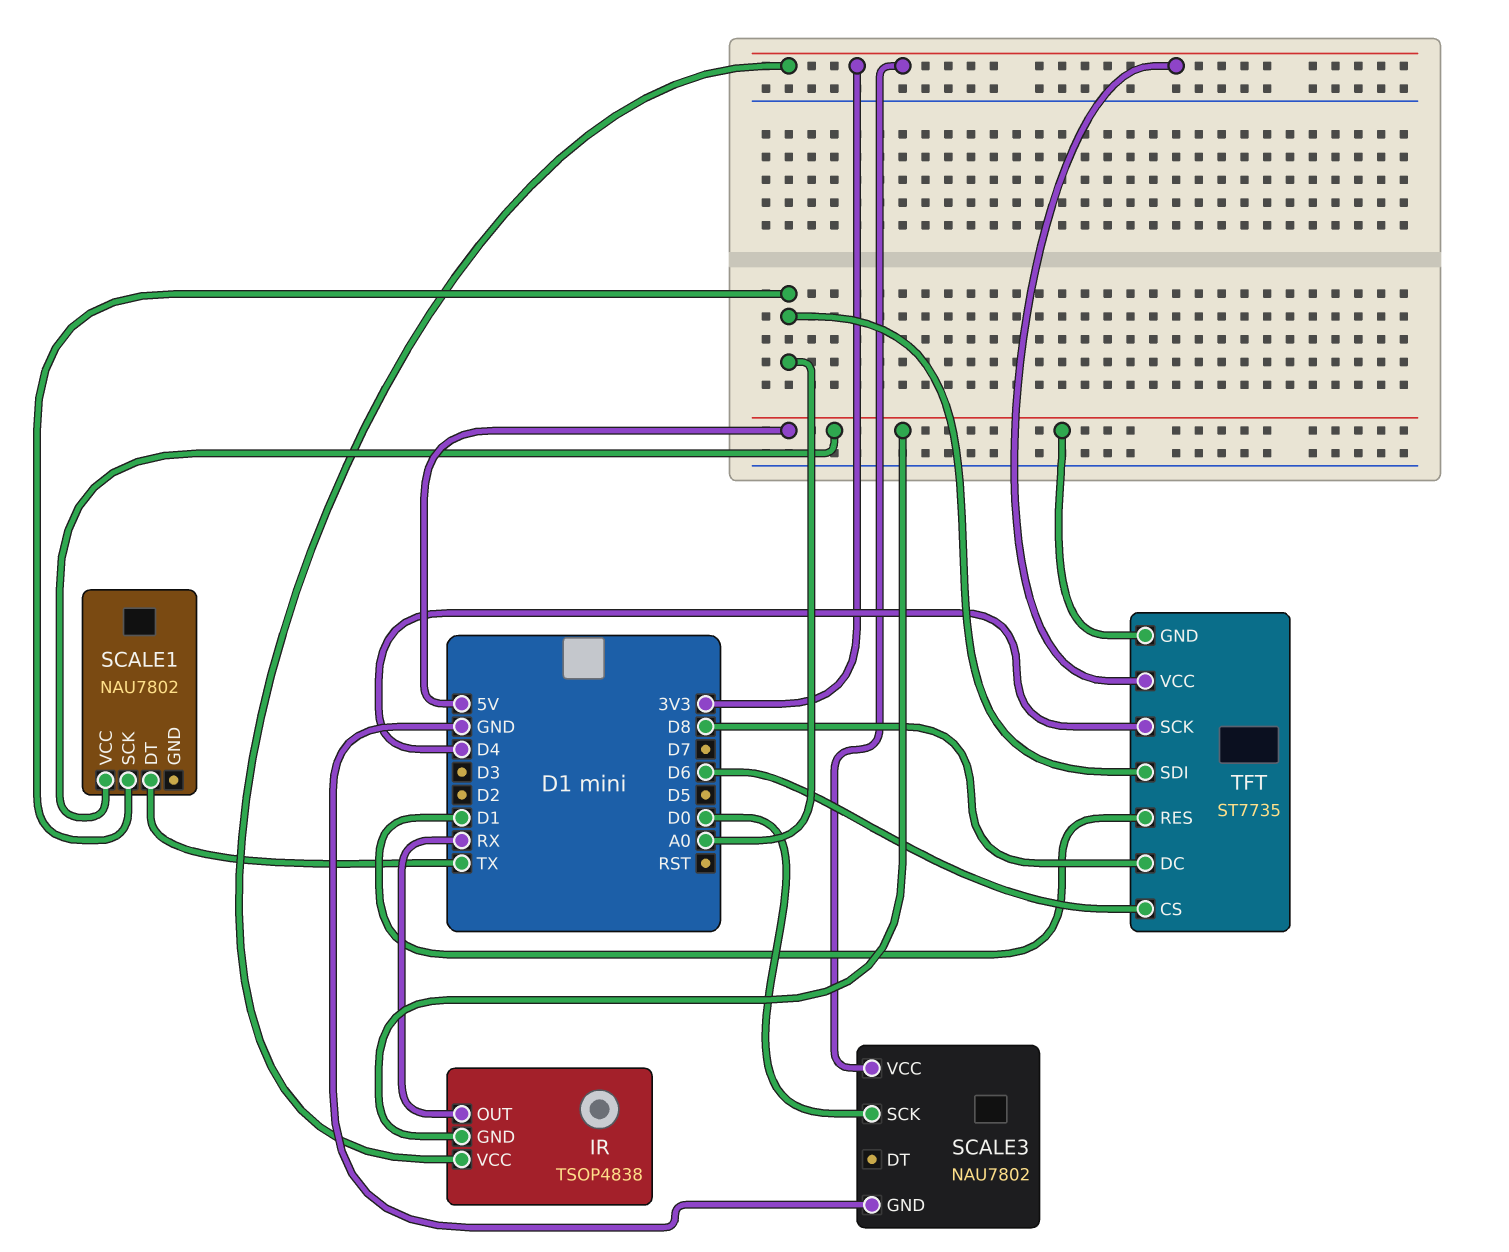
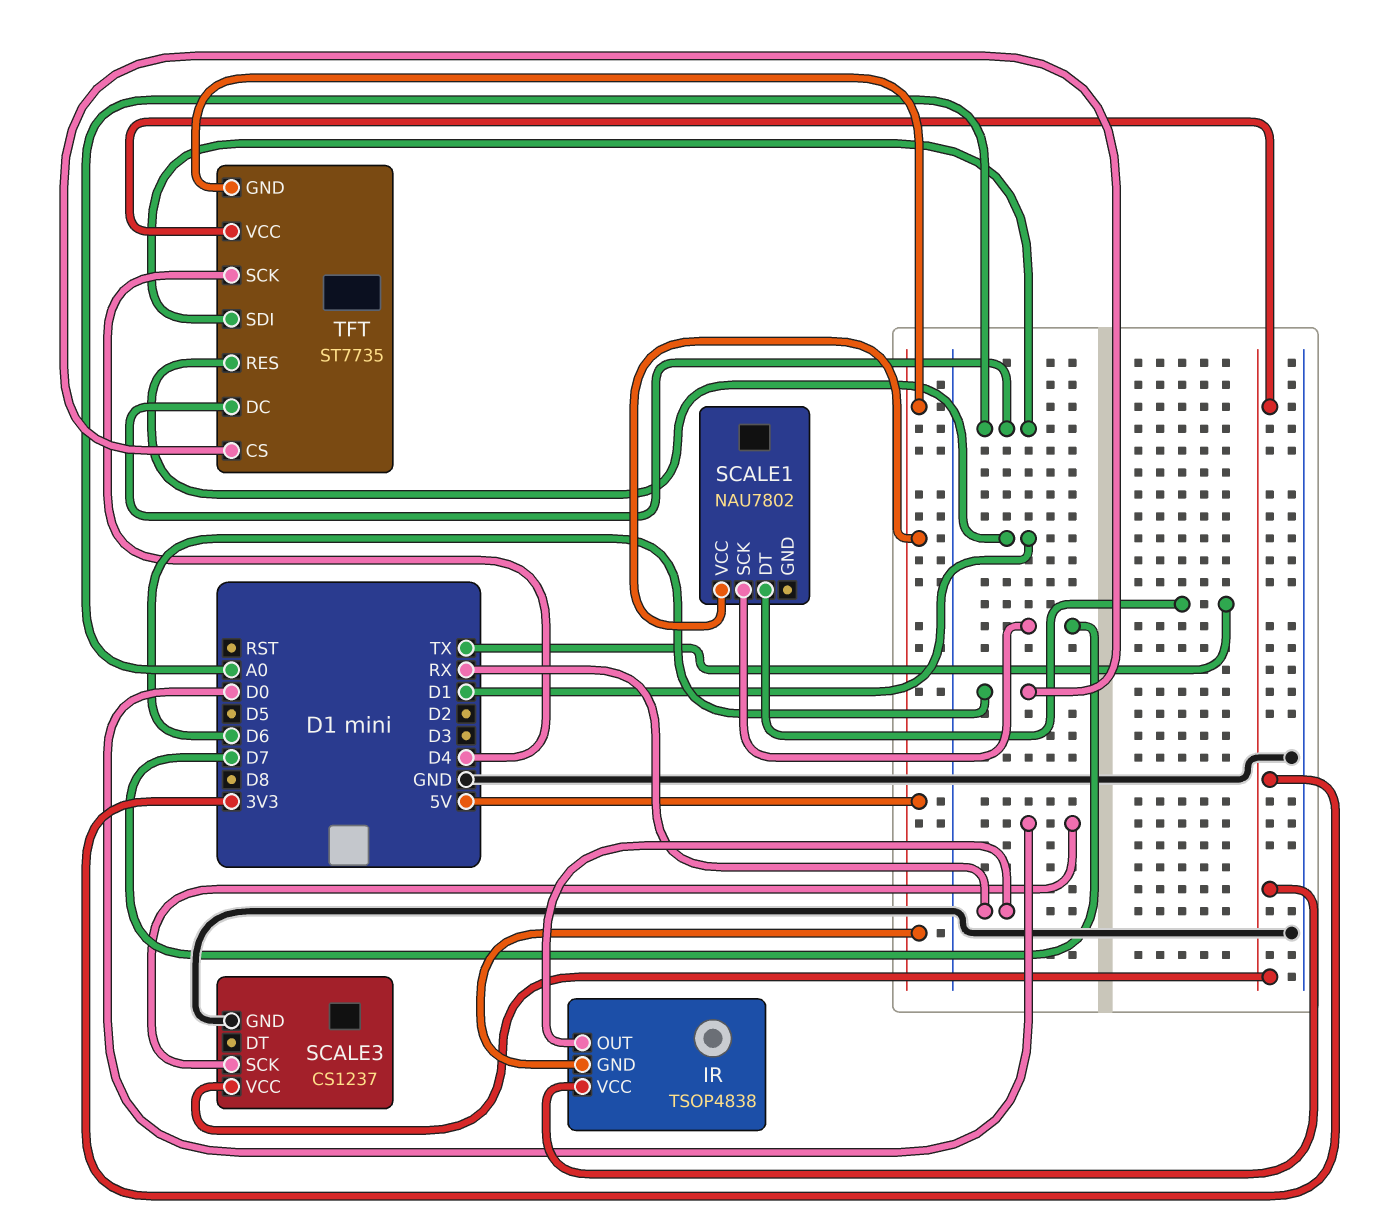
SCALE1 pin SCK: A0 -> D7
SCALE3: NAU7802 -> CS1237
TFT pin DC: D8 -> A0

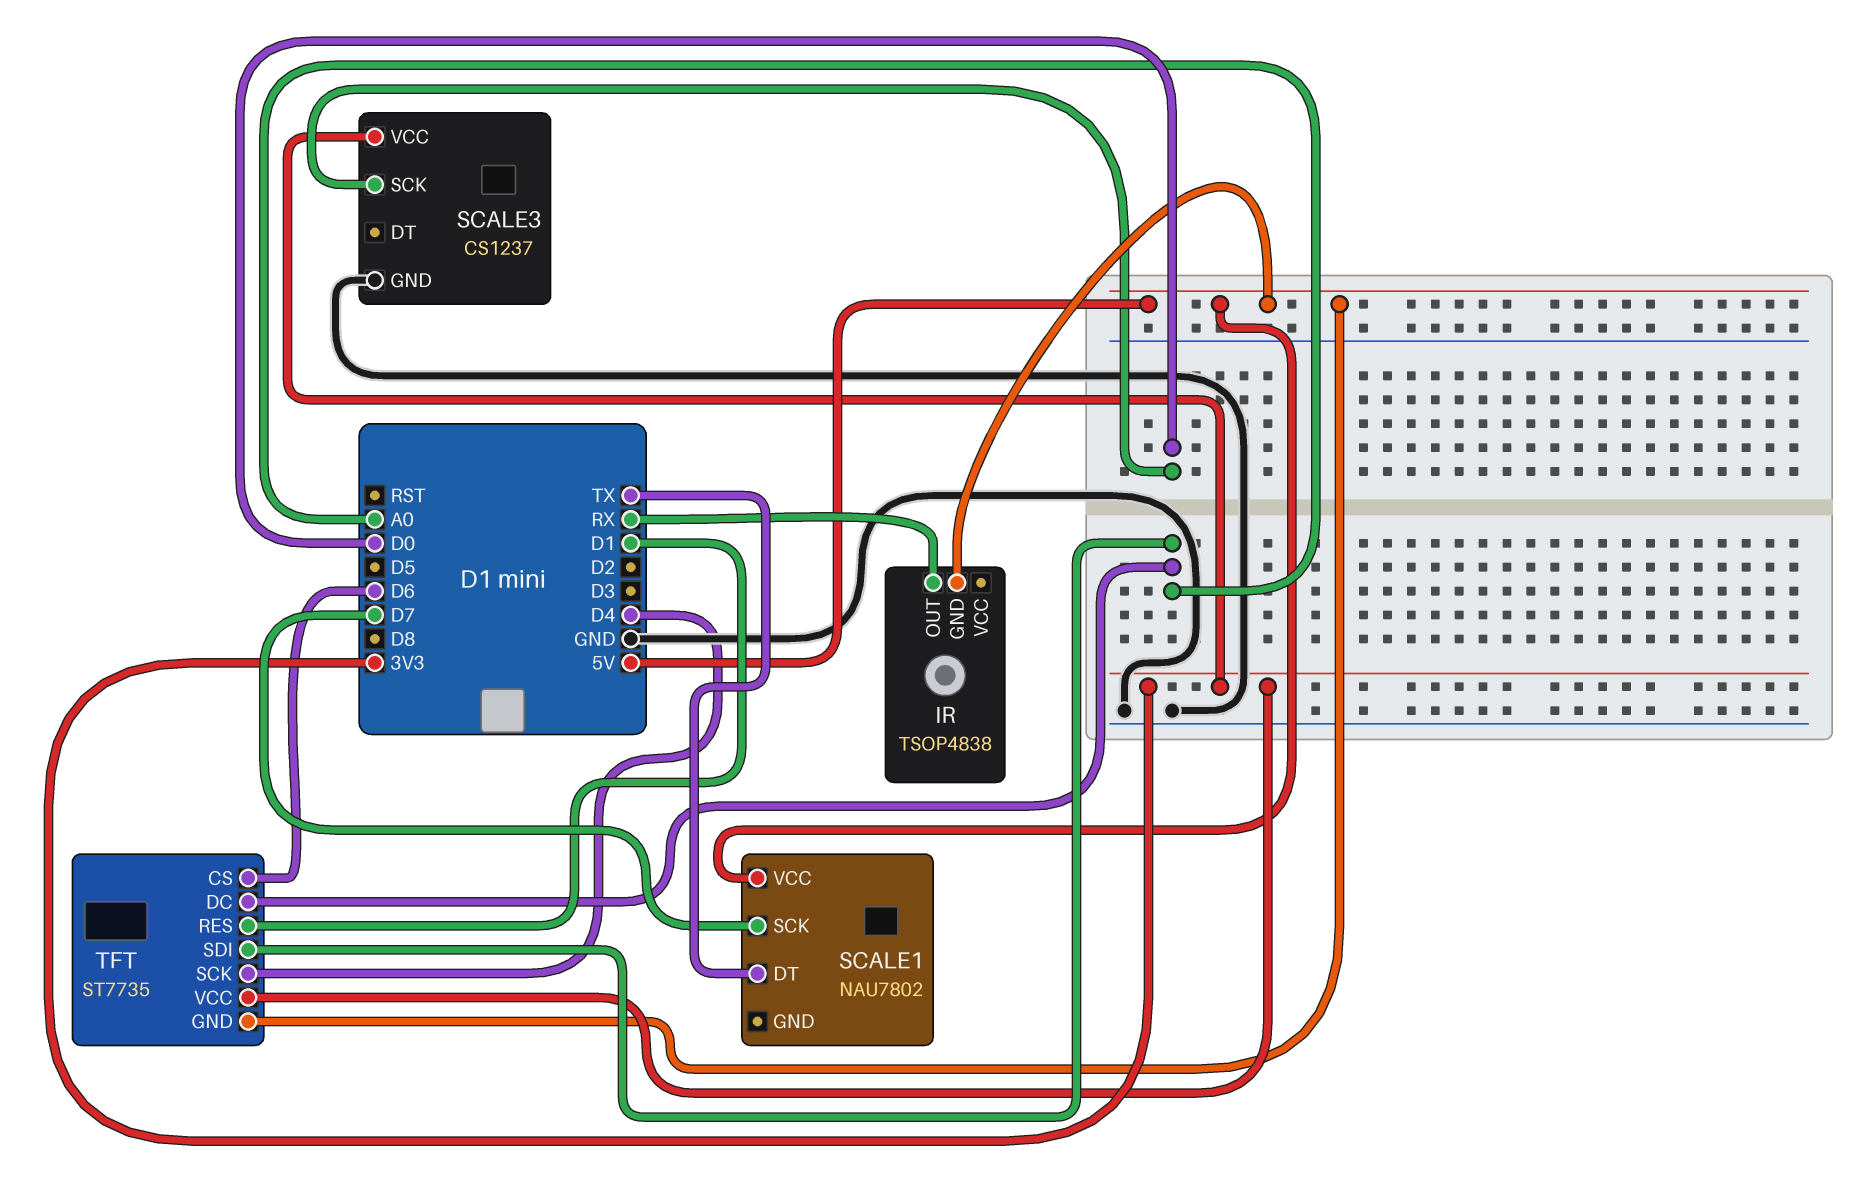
IR pin VCC: 3V3 -> none

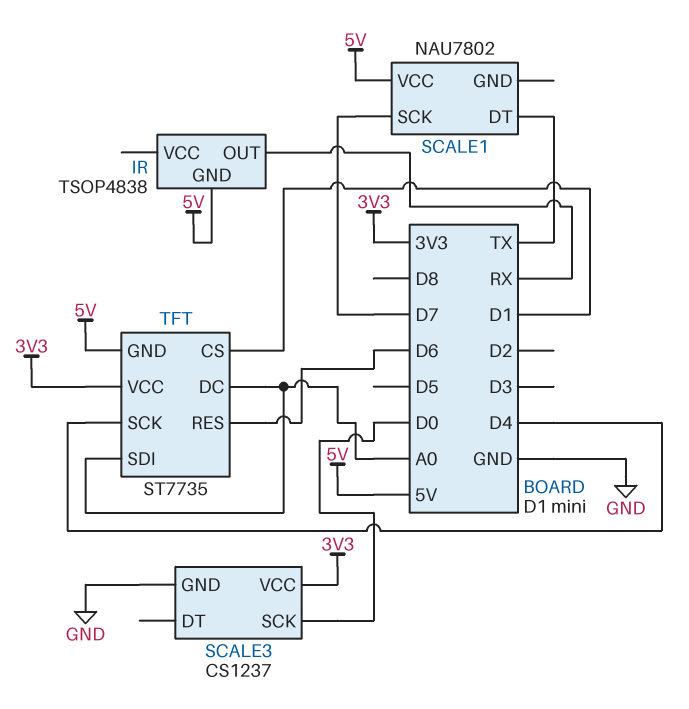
TFT pin CS: D6 -> D1
TFT pin RES: D1 -> D6

